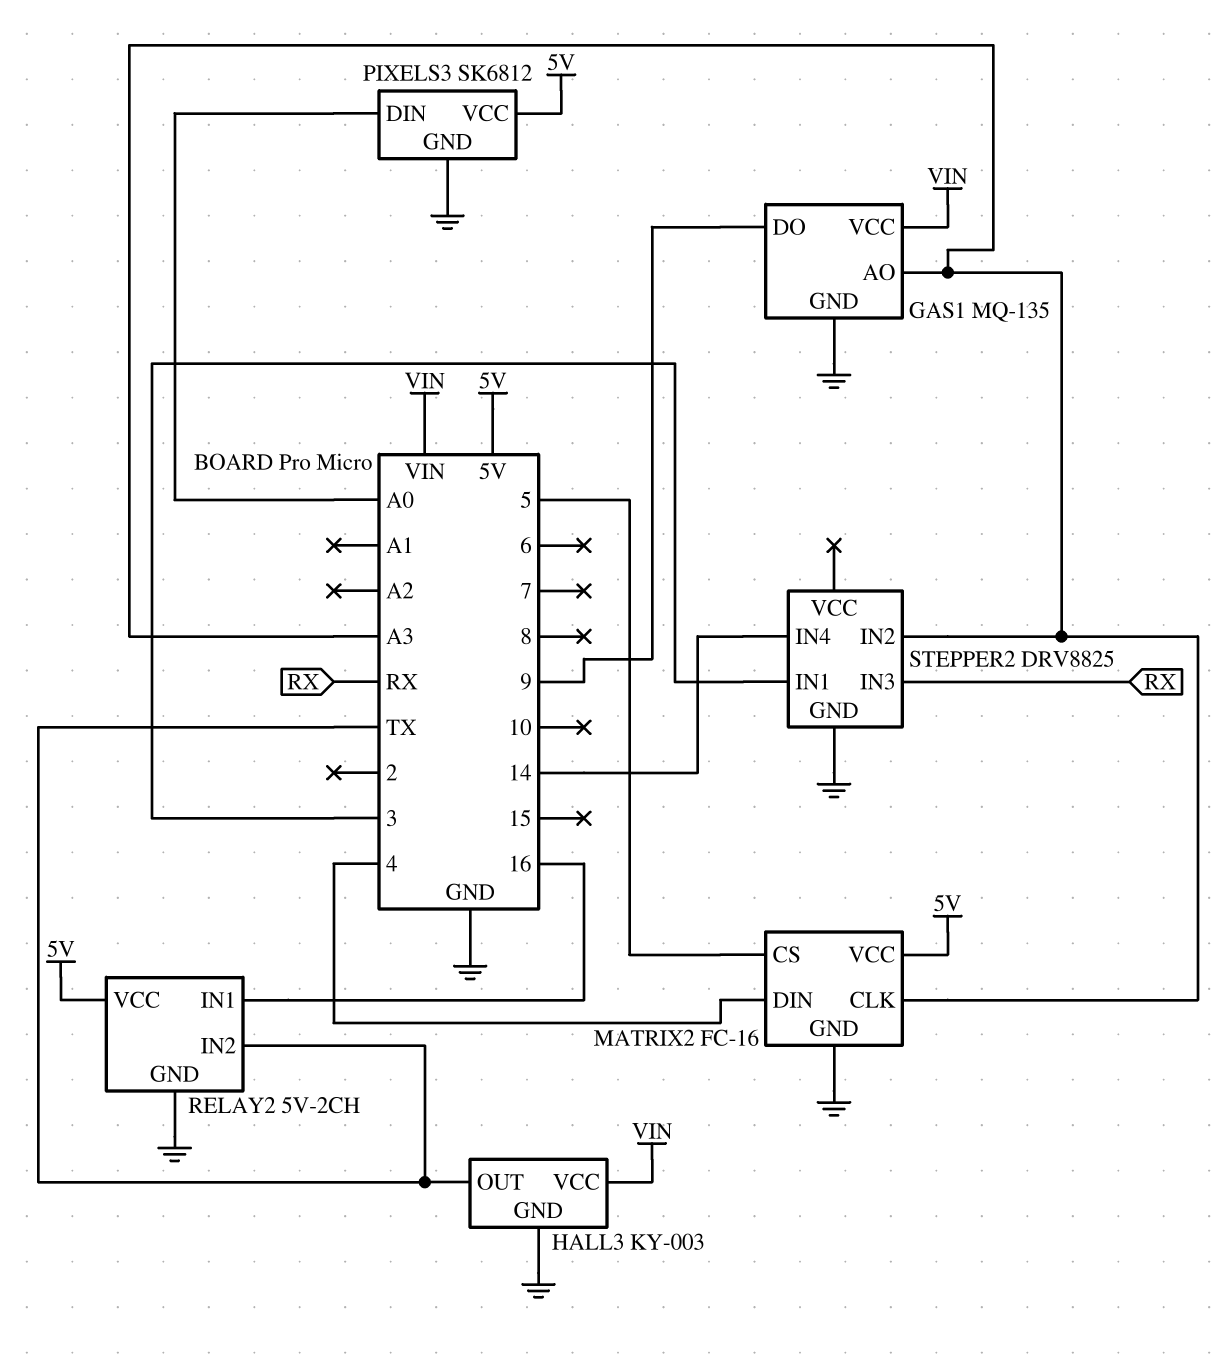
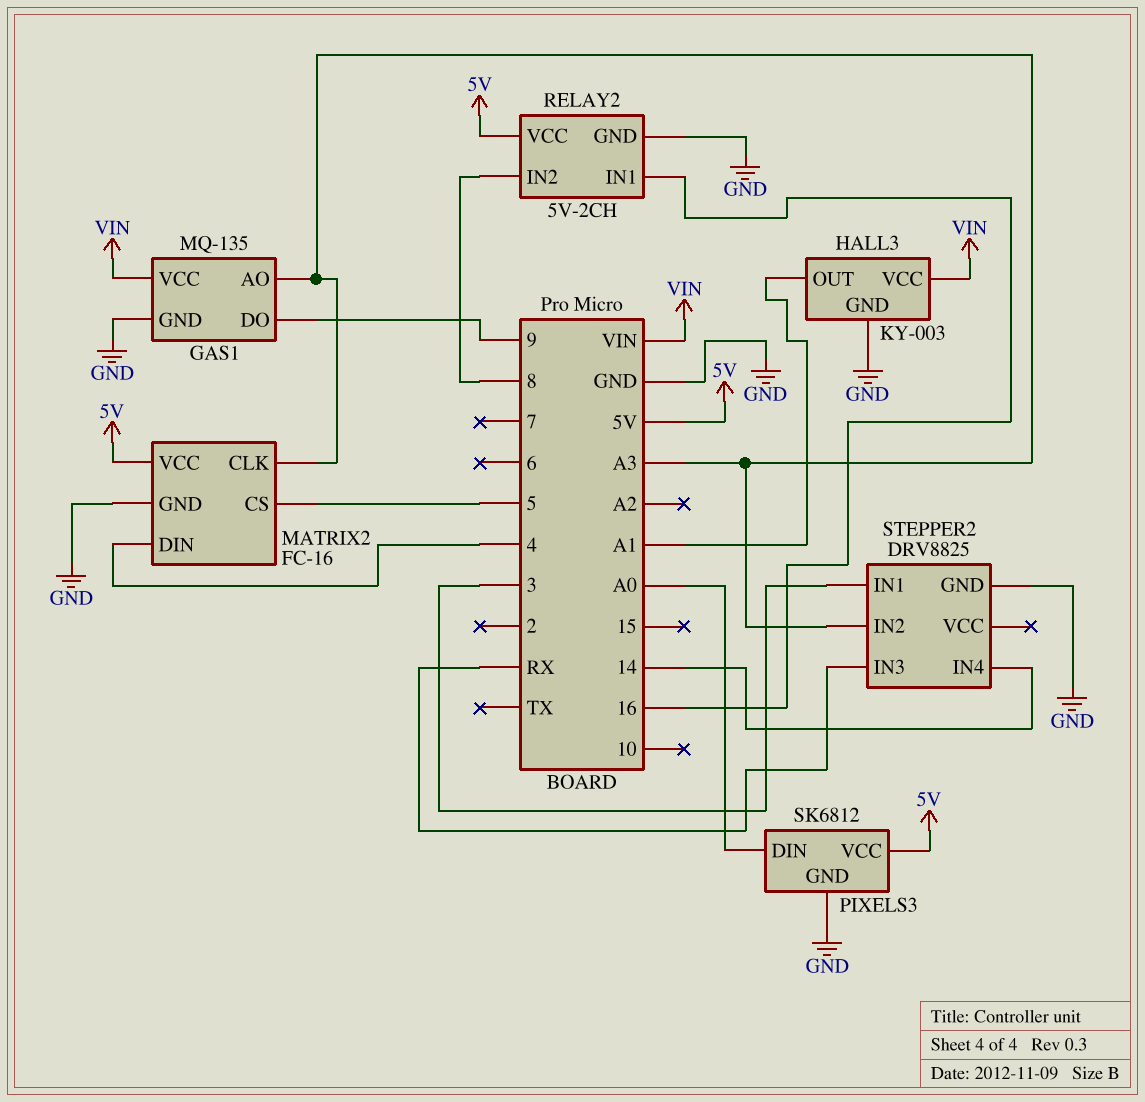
HALL3 pin OUT: TX -> A1
RELAY2 pin IN2: TX -> 8

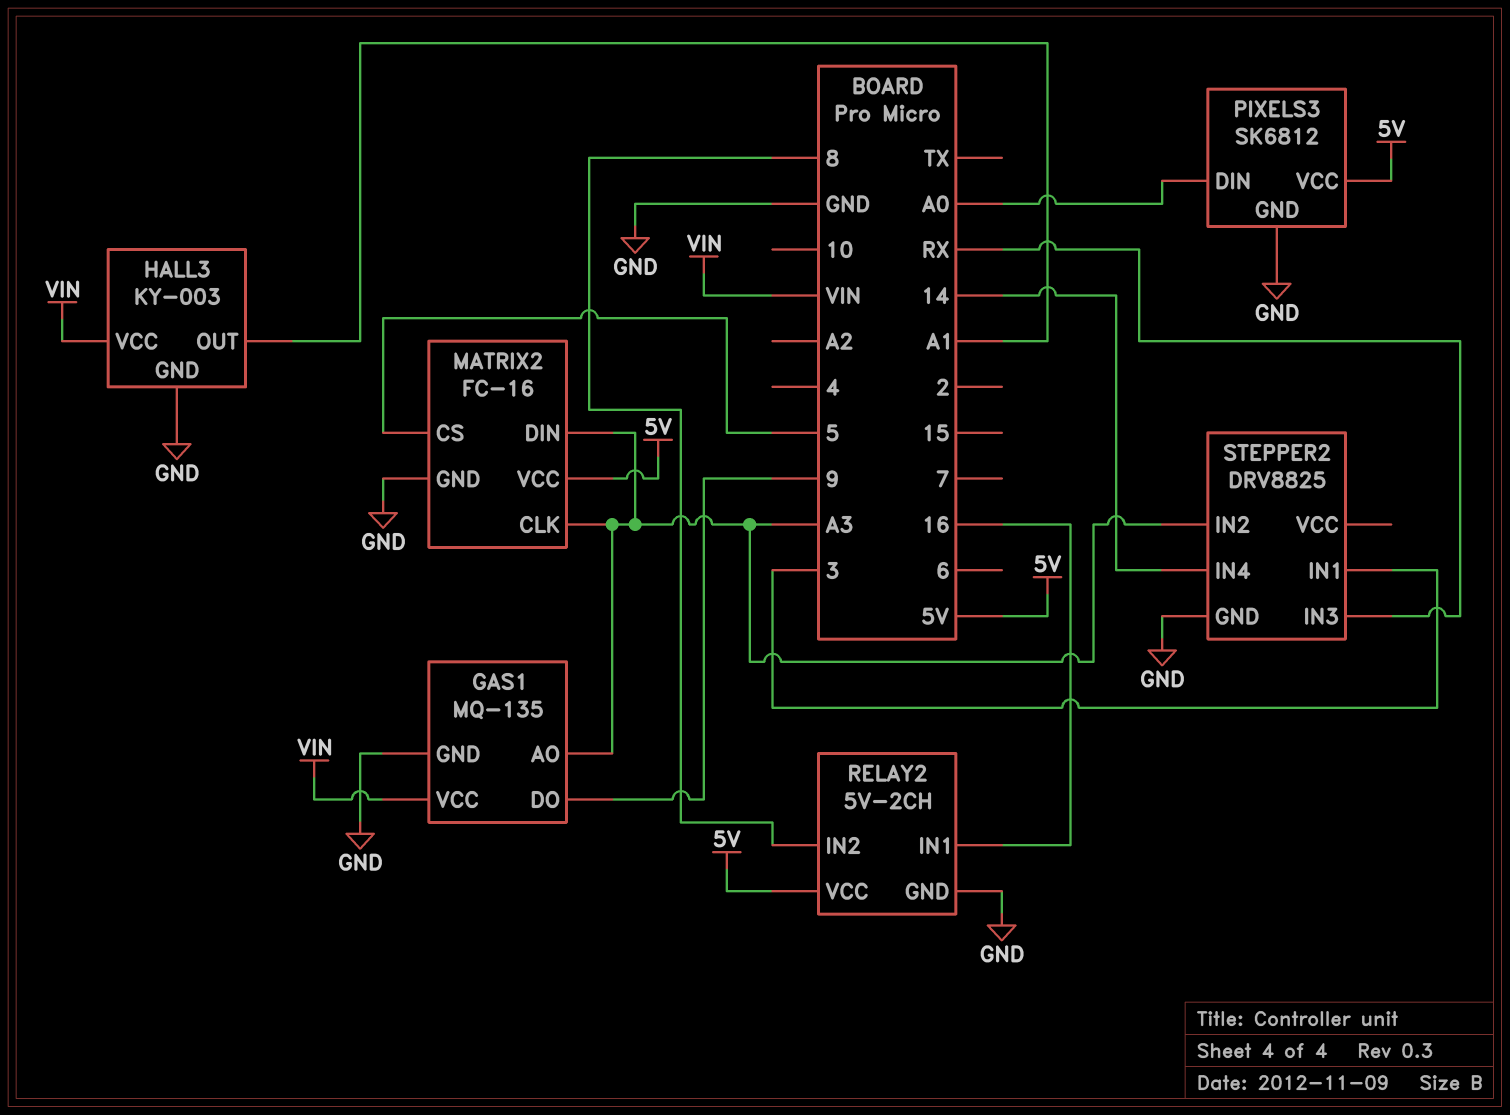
MATRIX2 pin DIN: 4 -> A3

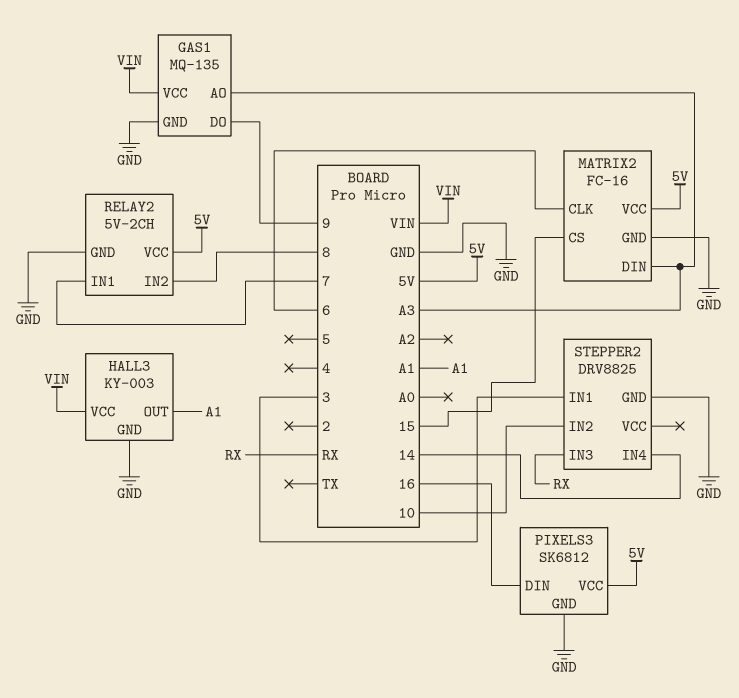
MATRIX2 pin CLK: A3 -> 6
MATRIX2 pin CS: 5 -> 15
PIXELS3 pin DIN: A0 -> 16
RELAY2 pin IN1: 16 -> 7
STEPPER2 pin IN2: A3 -> 10

